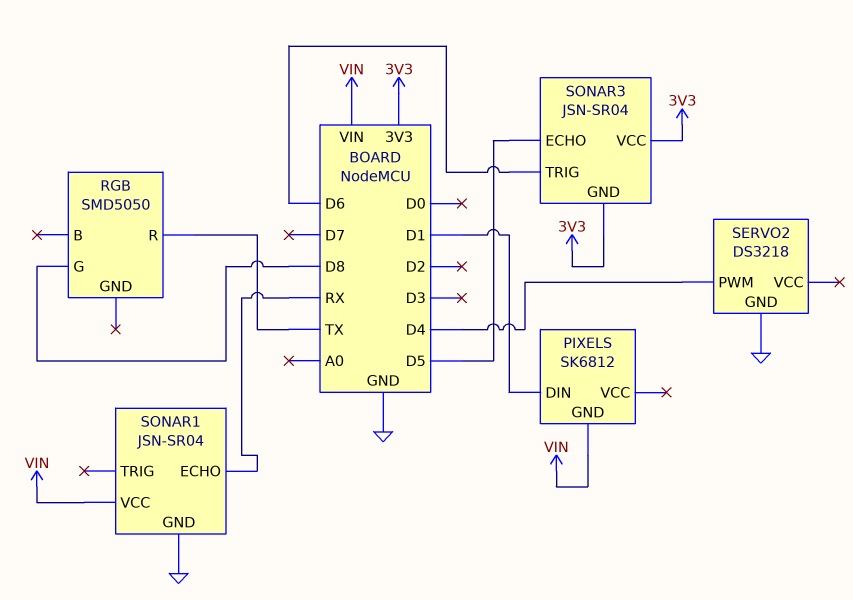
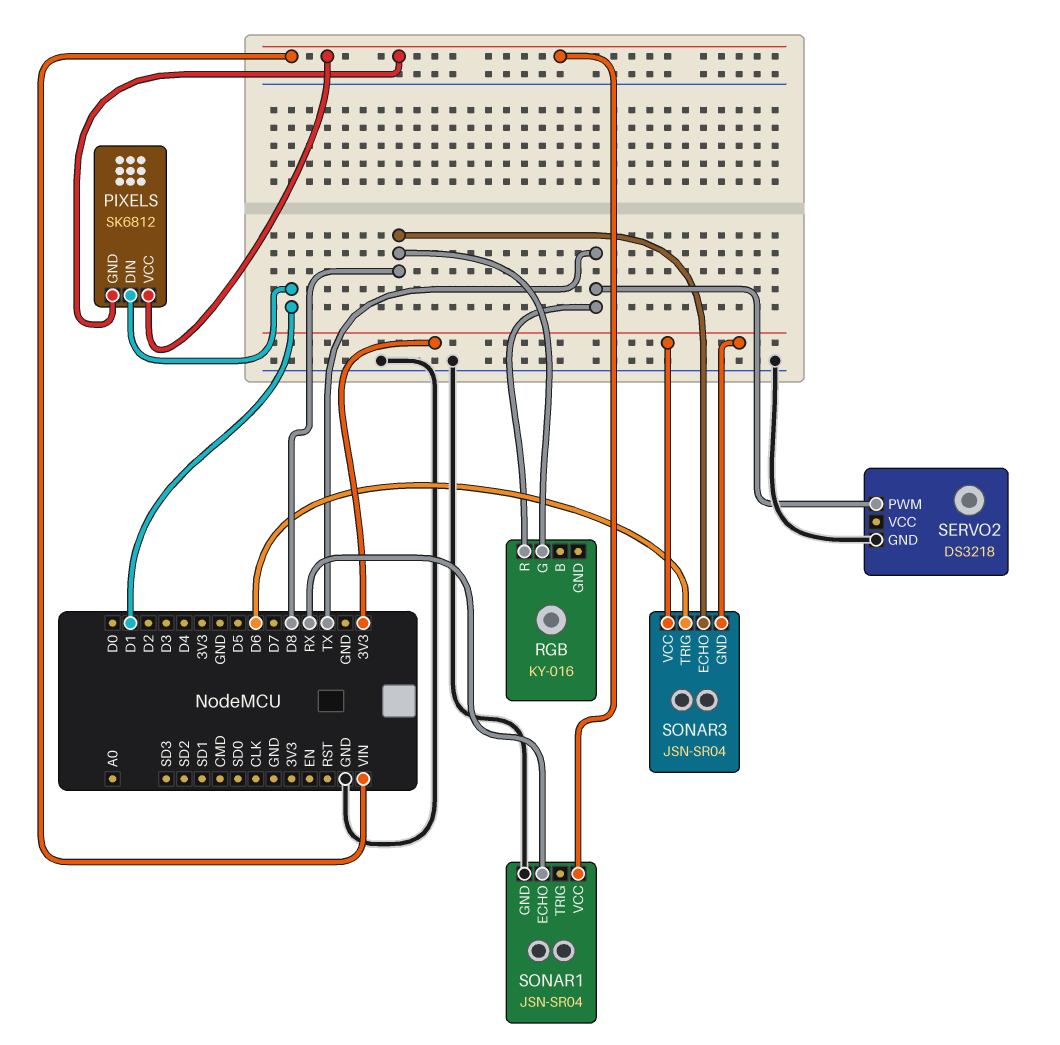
PIXELS pin VCC: none -> VIN
RGB: SMD5050 -> KY-016
SERVO2 pin PWM: D4 -> TX
SONAR3 pin ECHO: D5 -> D8

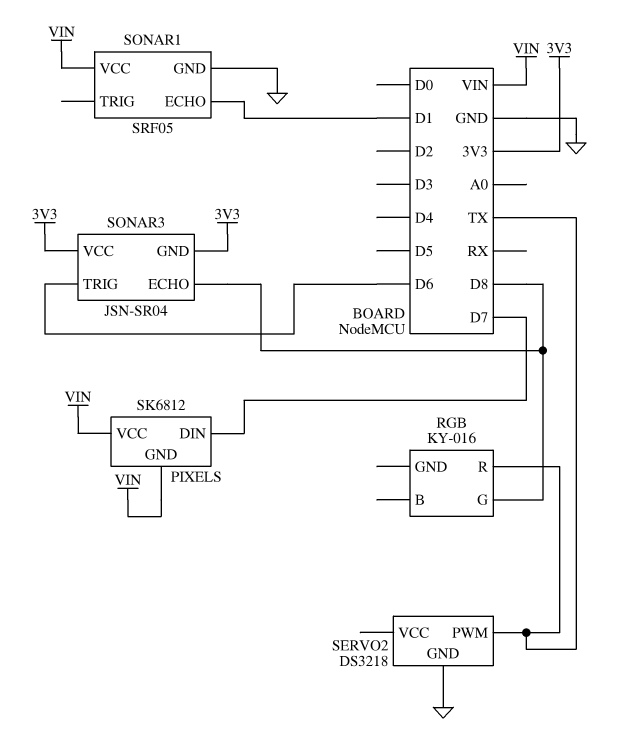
PIXELS pin DIN: D1 -> D7
SONAR1: JSN-SR04 -> SRF05
SONAR1 pin ECHO: RX -> D1

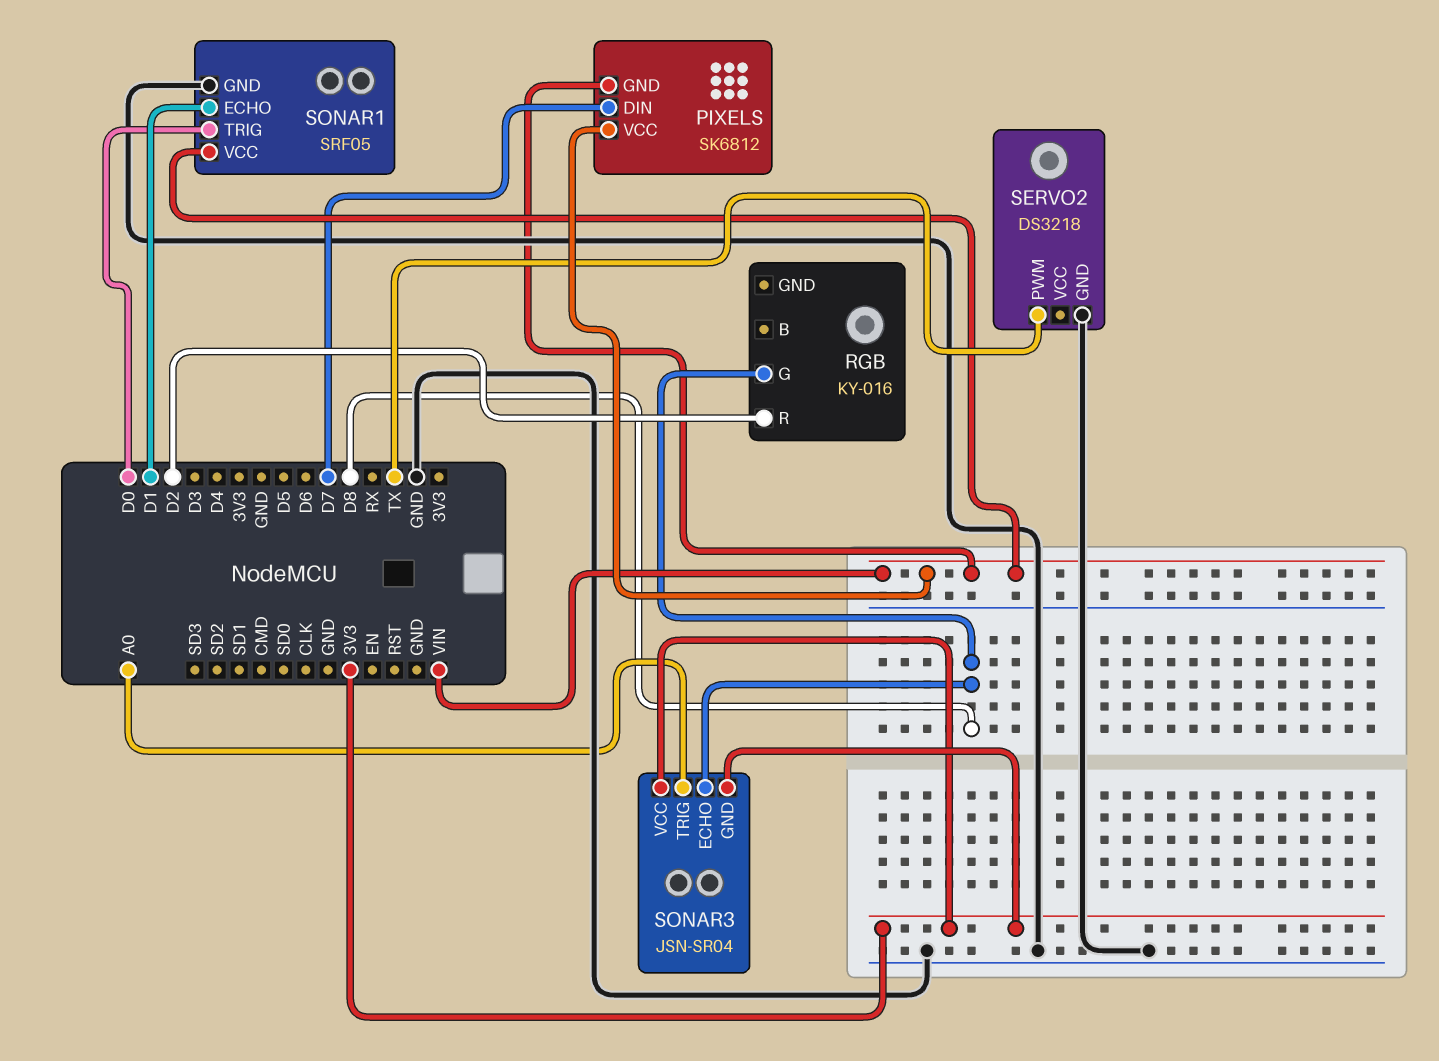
RGB pin R: TX -> D2
SONAR1 pin TRIG: none -> D0
SONAR3 pin TRIG: D6 -> A0

